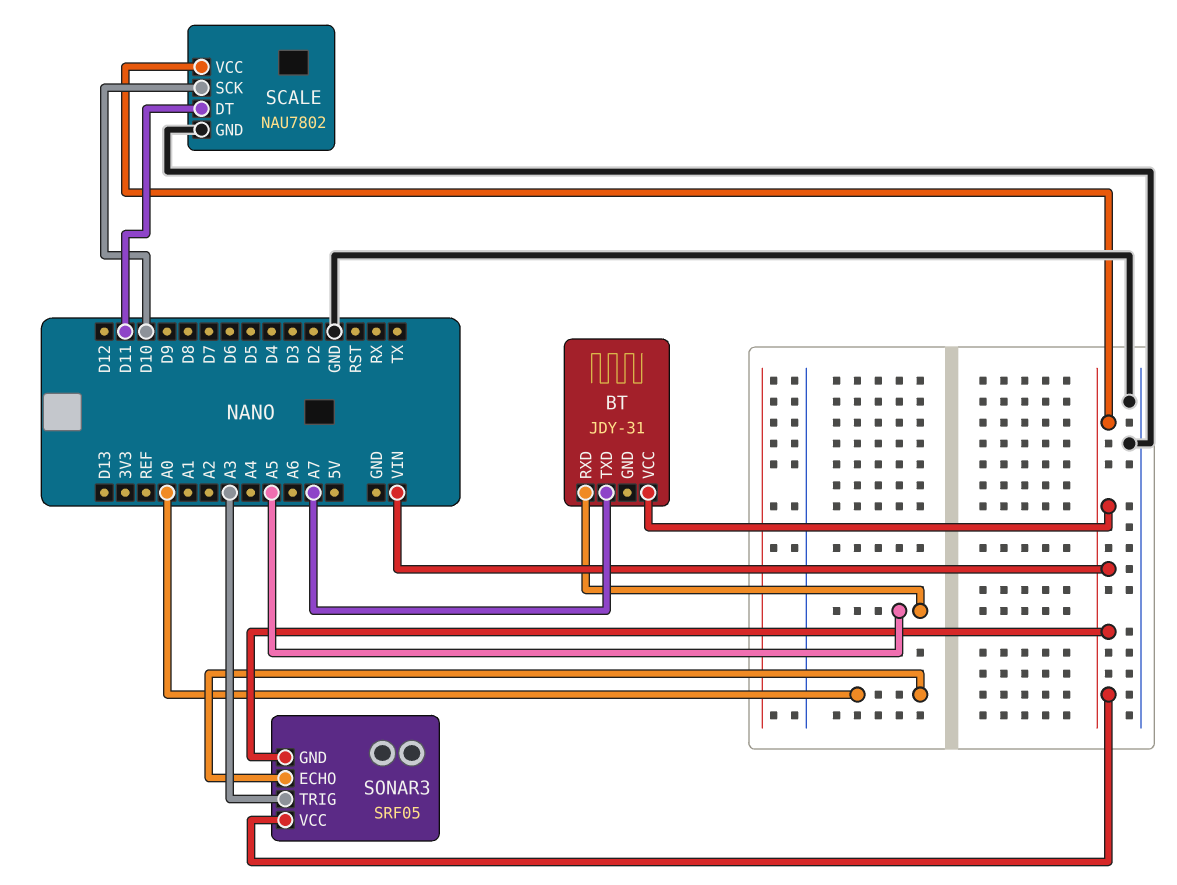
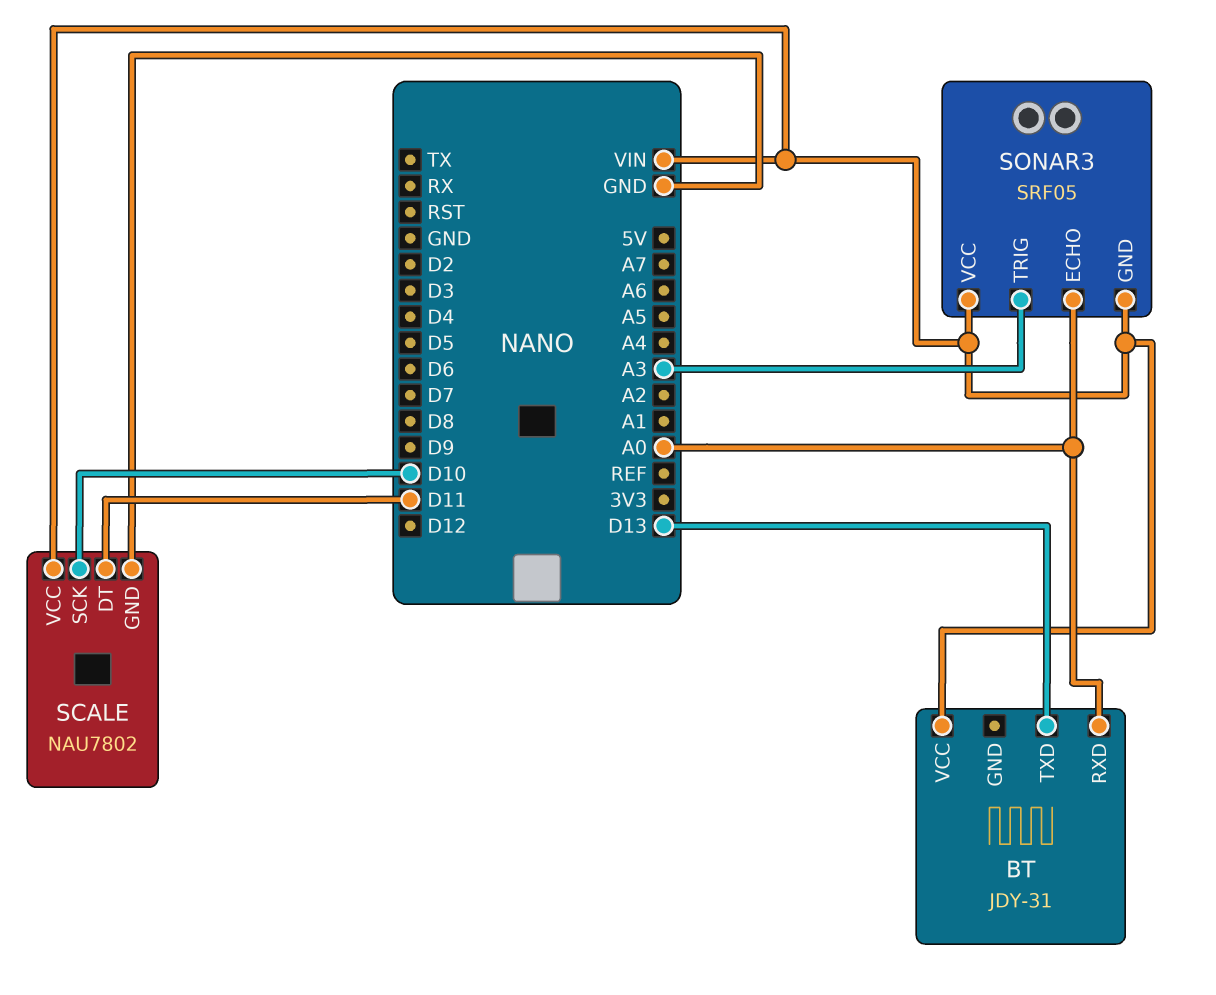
BT pin RXD: A5 -> A0
BT pin TXD: A7 -> D13

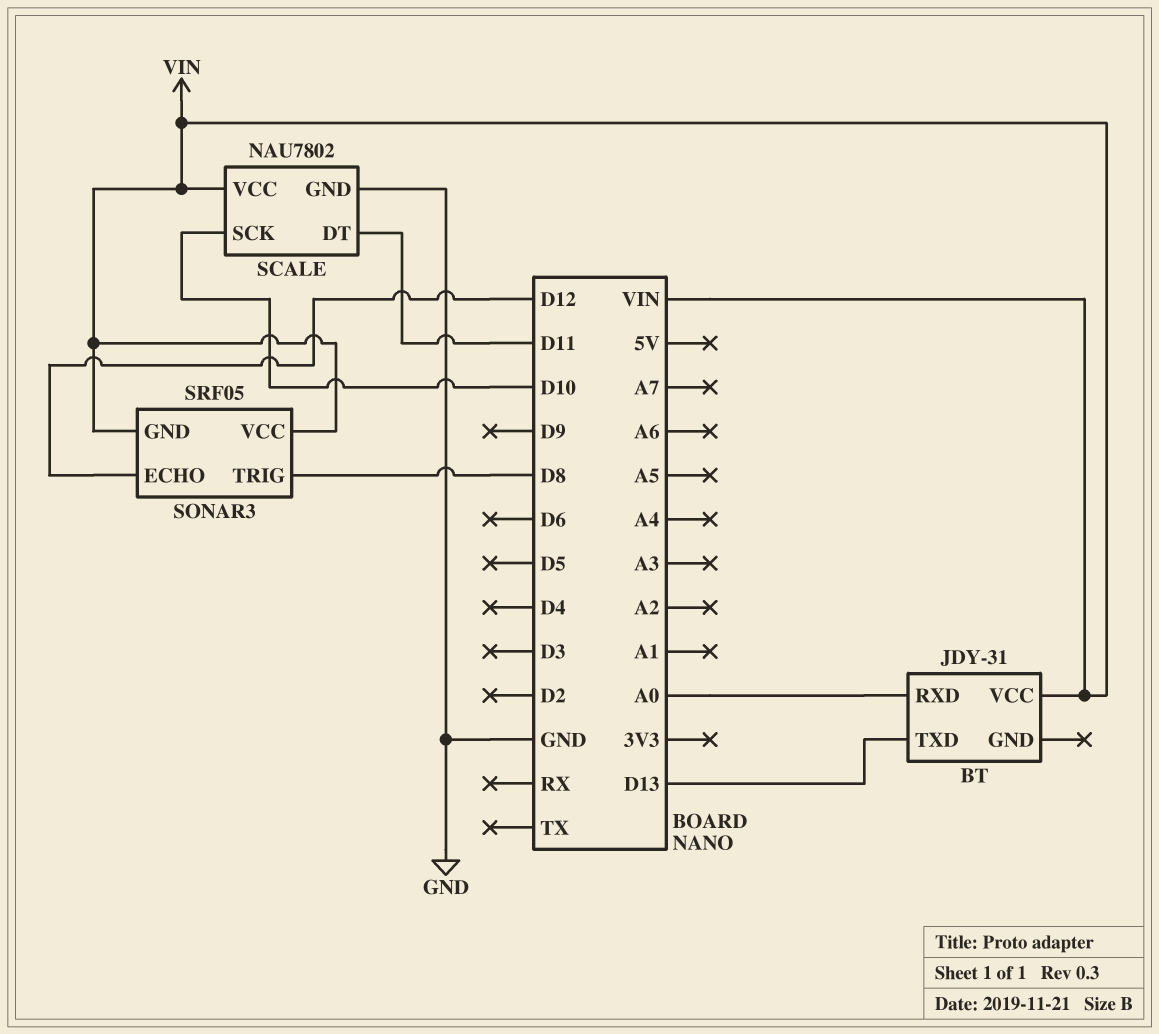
SONAR3 pin ECHO: A0 -> D12
SONAR3 pin TRIG: A3 -> D8

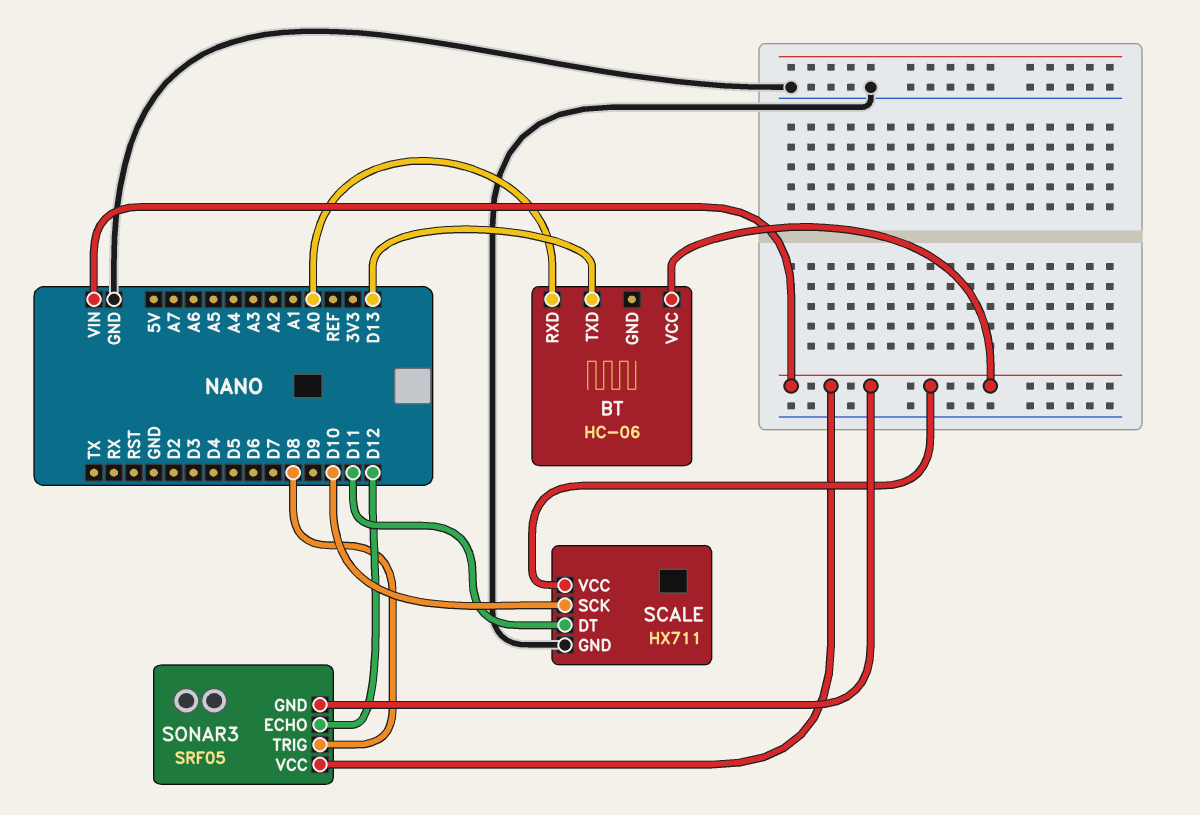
BT: JDY-31 -> HC-06
SCALE: NAU7802 -> HX711

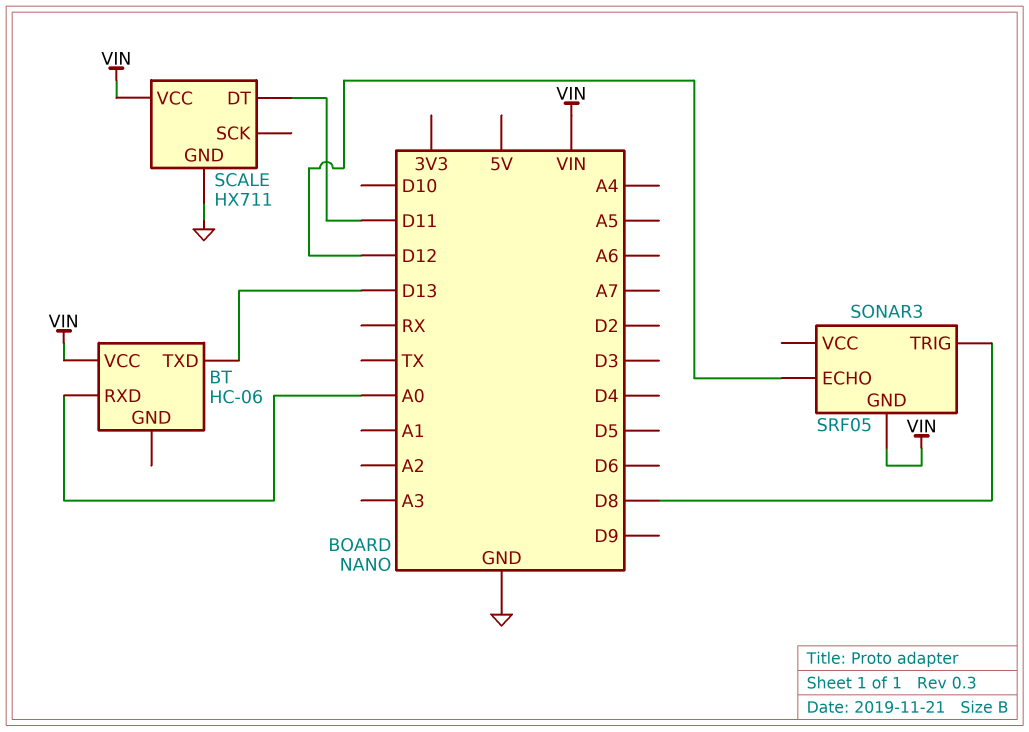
SCALE pin SCK: D10 -> none
SONAR3 pin VCC: VIN -> none

